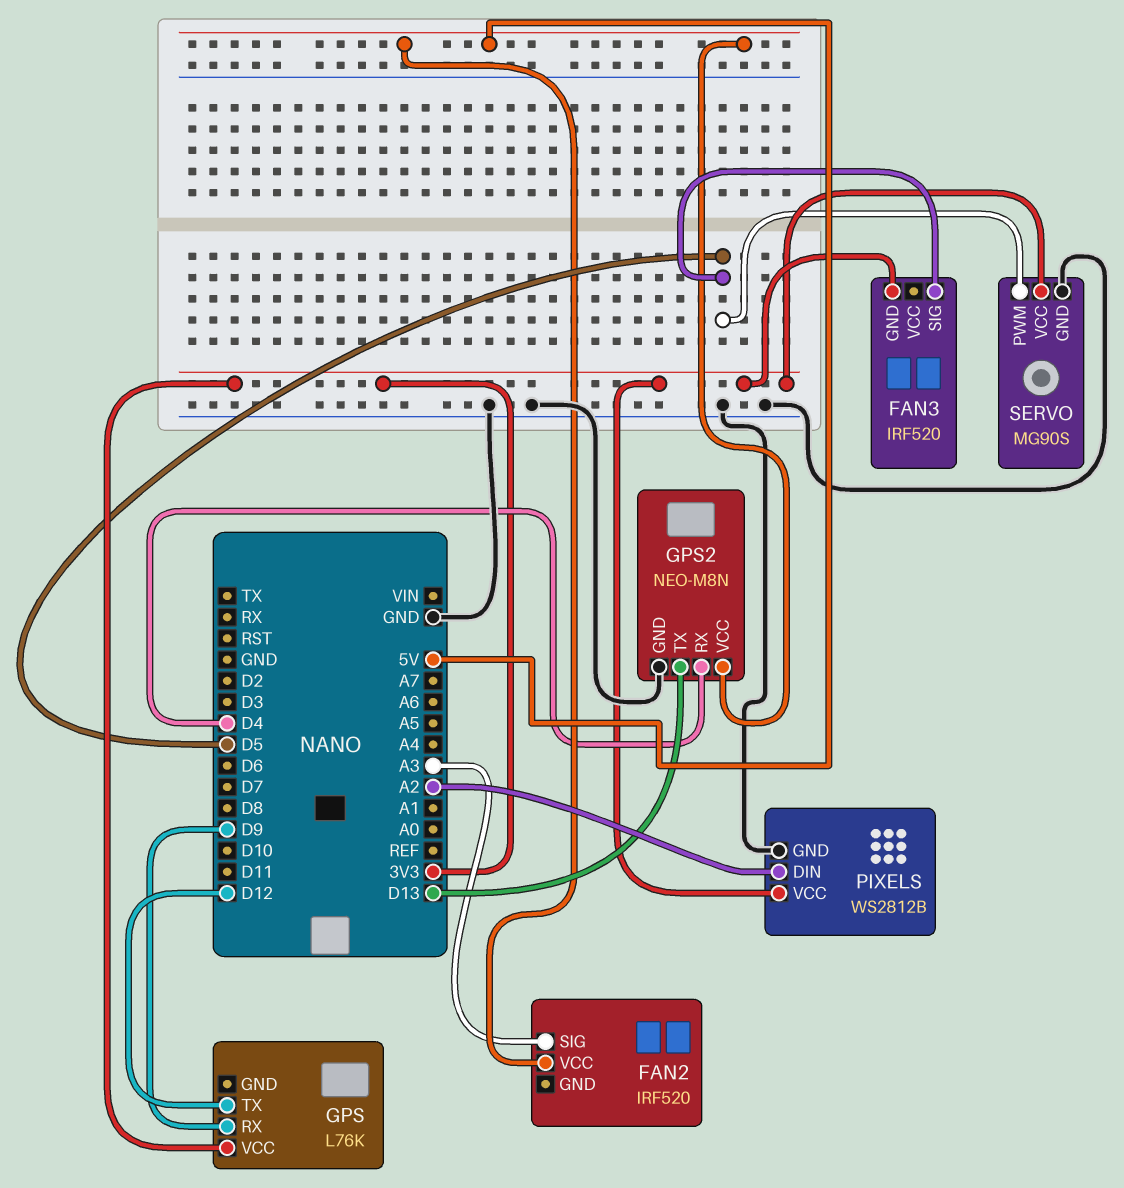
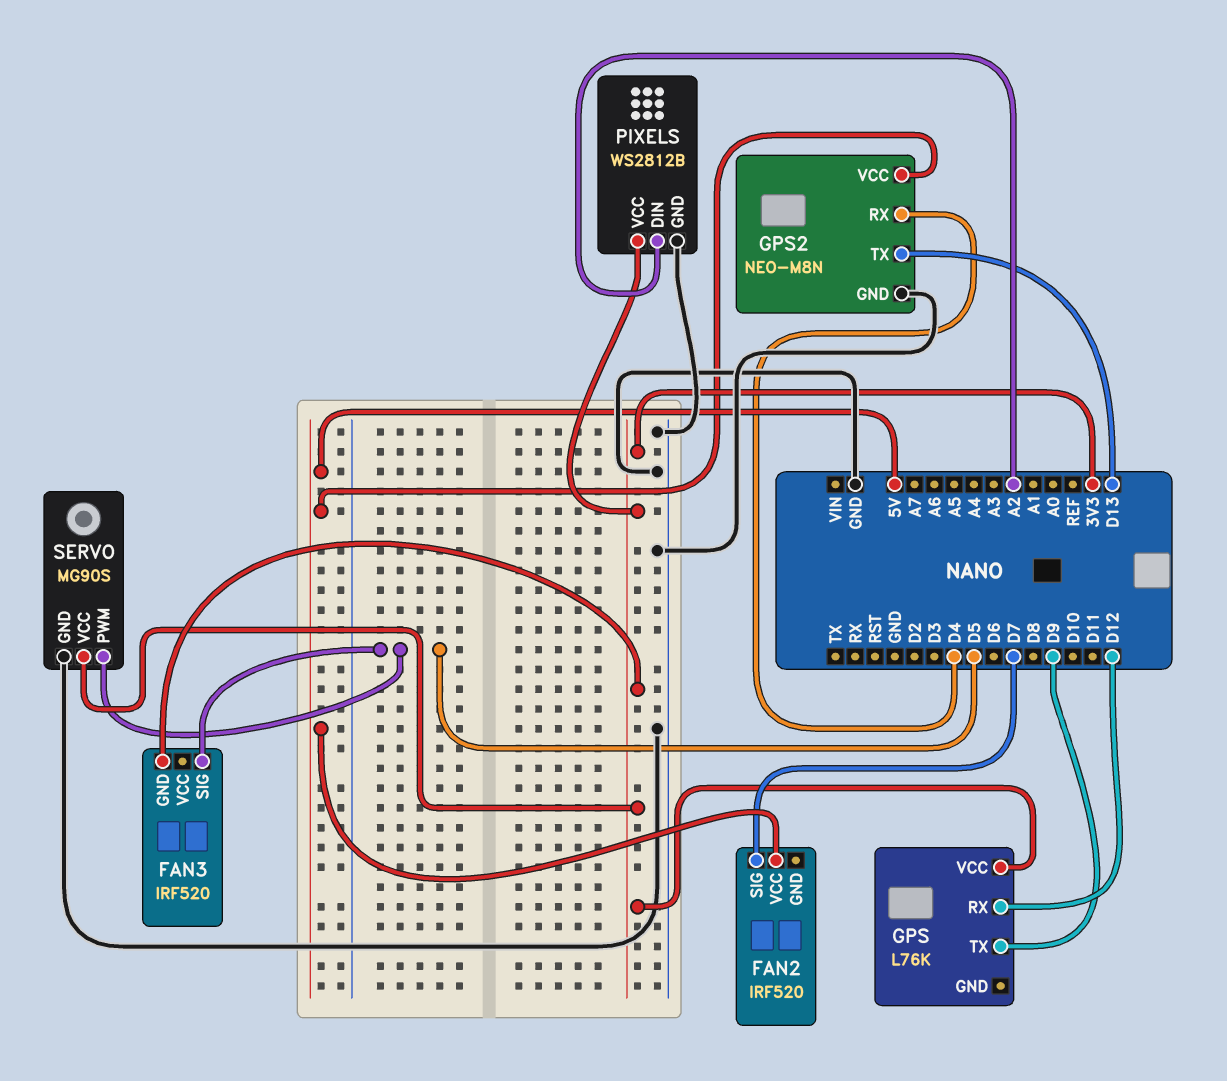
FAN2 pin SIG: A3 -> D7
GPS pin RX: D9 -> D12
GPS pin TX: D12 -> D9

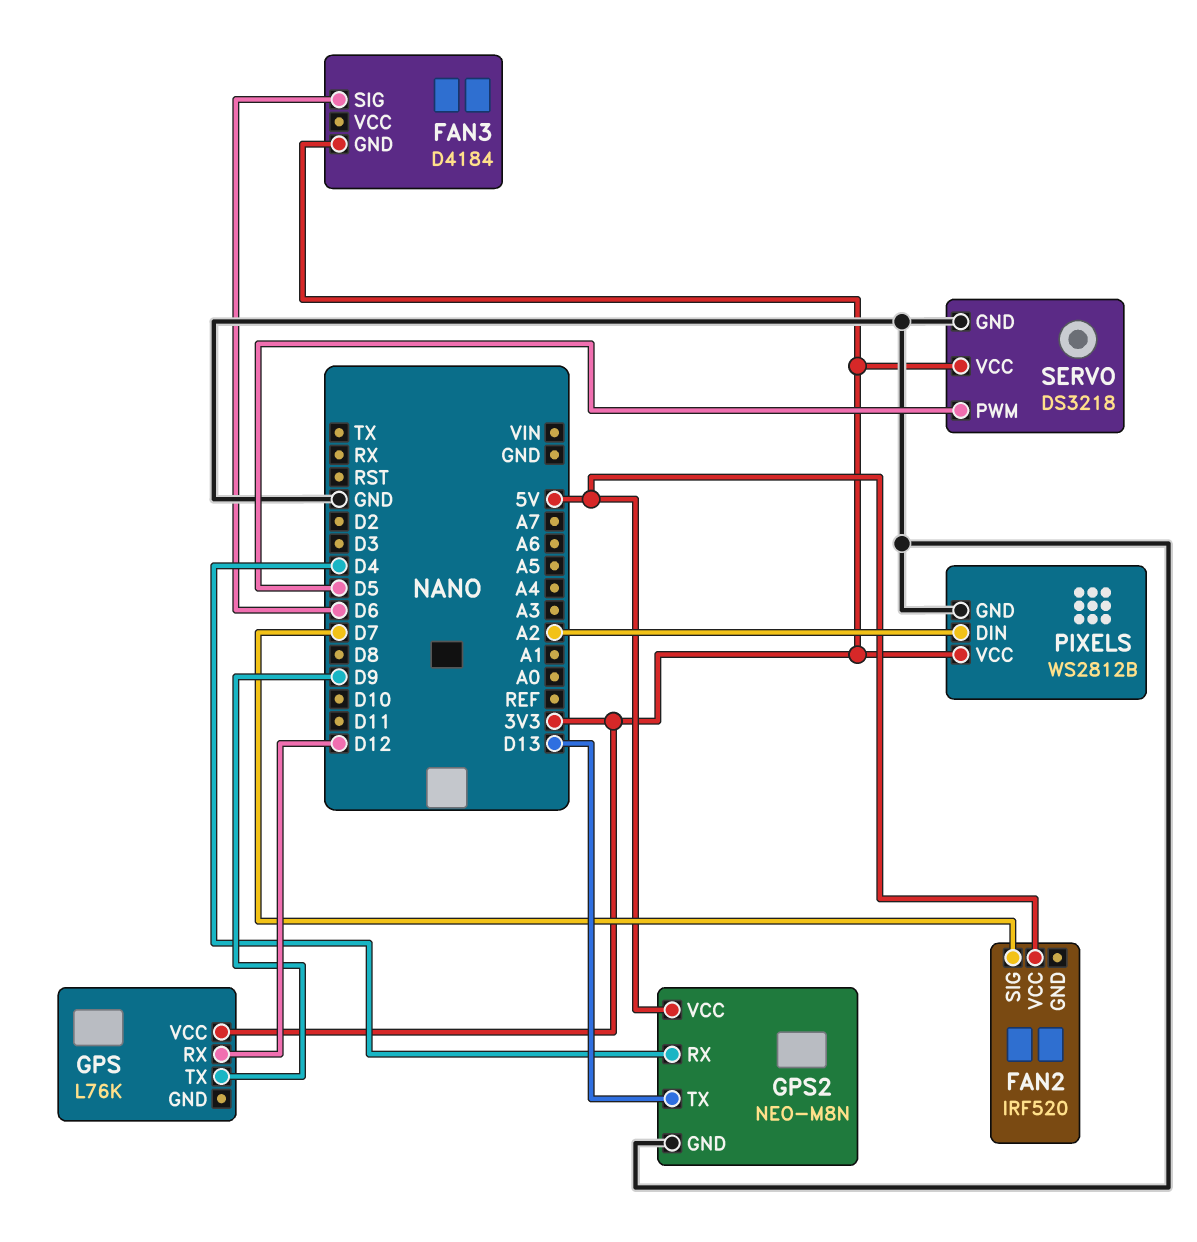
FAN3: IRF520 -> D4184
FAN3 pin SIG: D5 -> D6
SERVO: MG90S -> DS3218

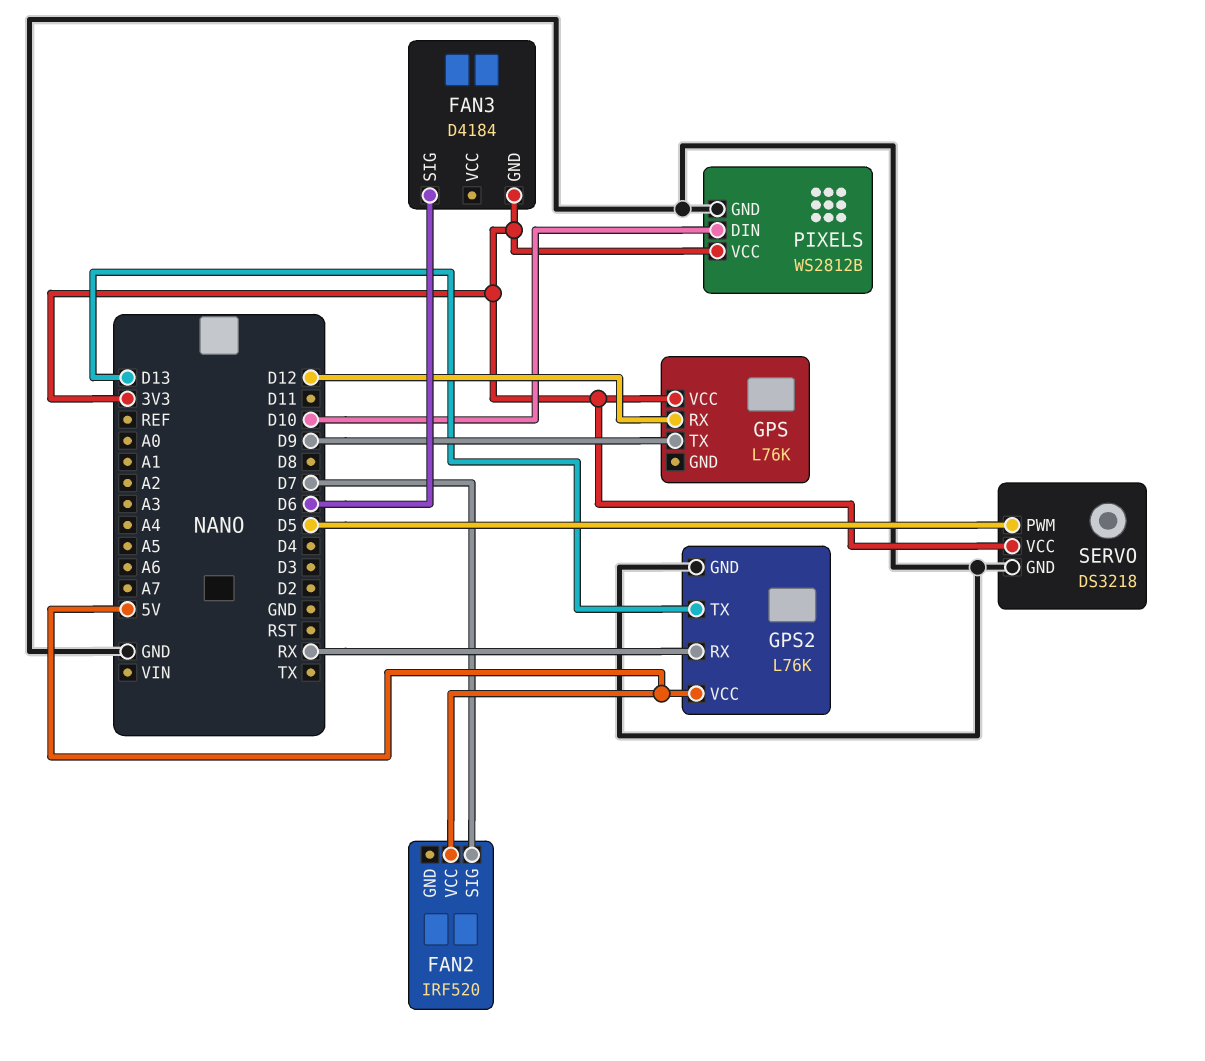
GPS2: NEO-M8N -> L76K
GPS2 pin RX: D4 -> RX
PIXELS pin DIN: A2 -> D10

